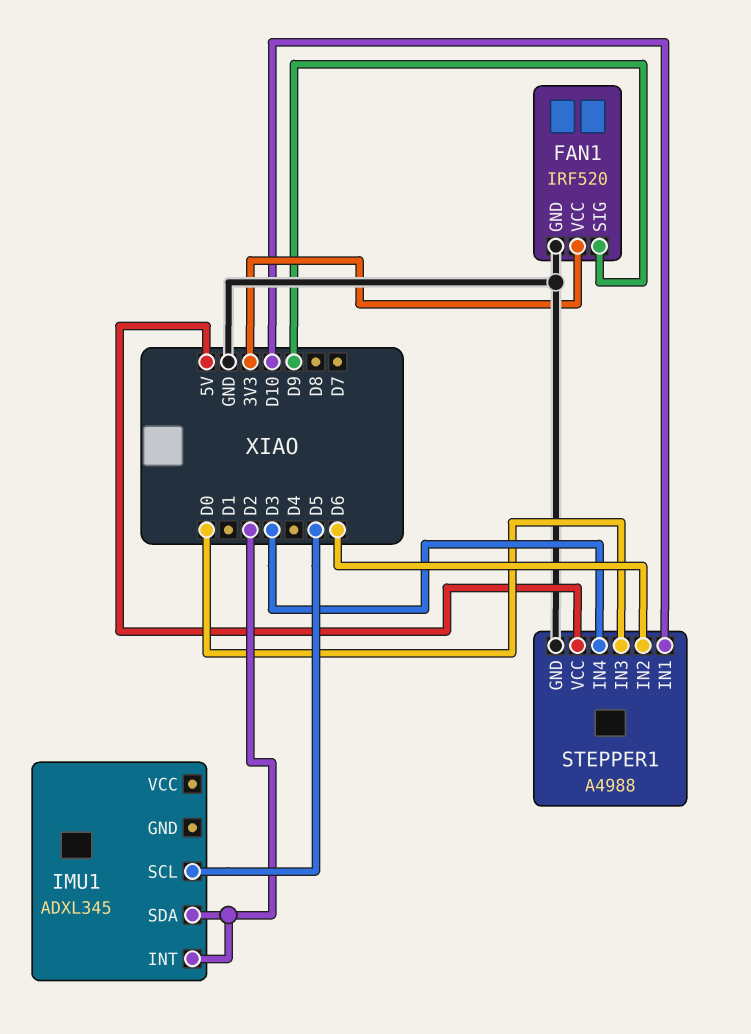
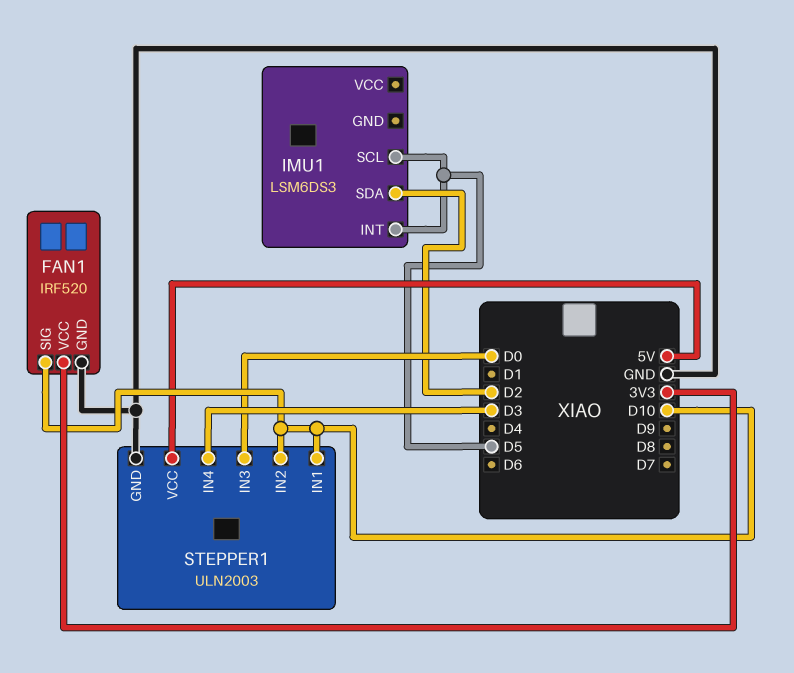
FAN1 pin SIG: D9 -> D10
IMU1: ADXL345 -> LSM6DS3
IMU1 pin INT: D2 -> D5
STEPPER1: A4988 -> ULN2003
STEPPER1 pin IN2: D6 -> D10

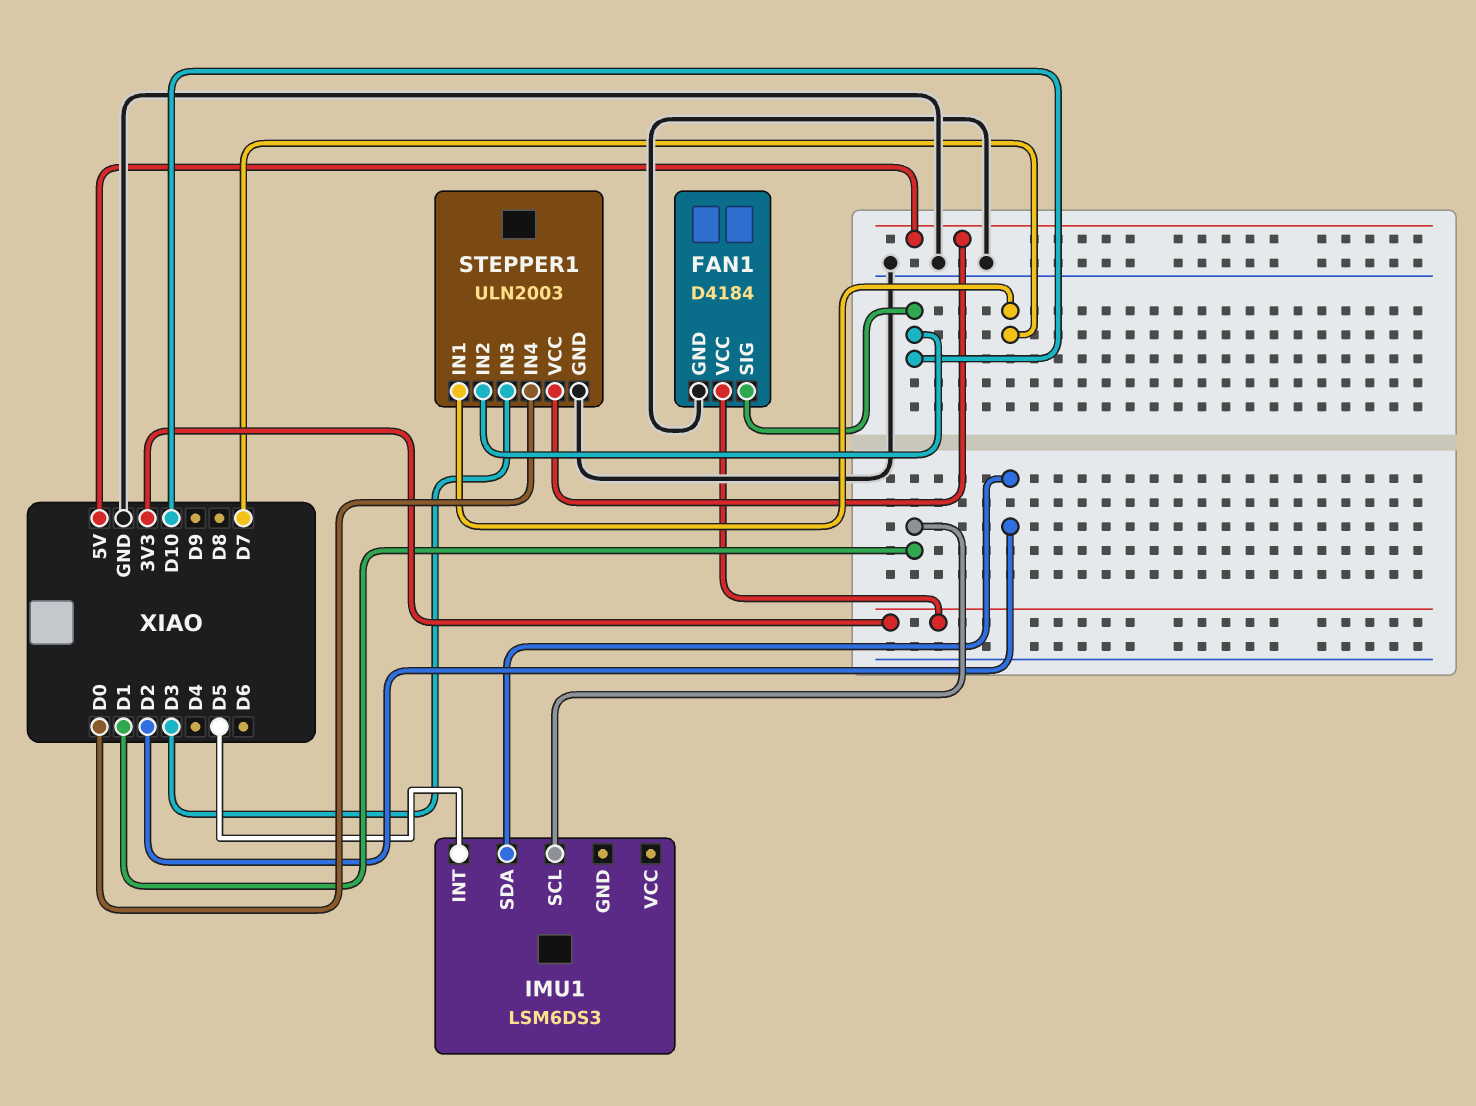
FAN1: IRF520 -> D4184
IMU1 pin SCL: D5 -> D1
STEPPER1 pin IN1: D10 -> D7
STEPPER1 pin IN3: D0 -> D3
STEPPER1 pin IN4: D3 -> D0

